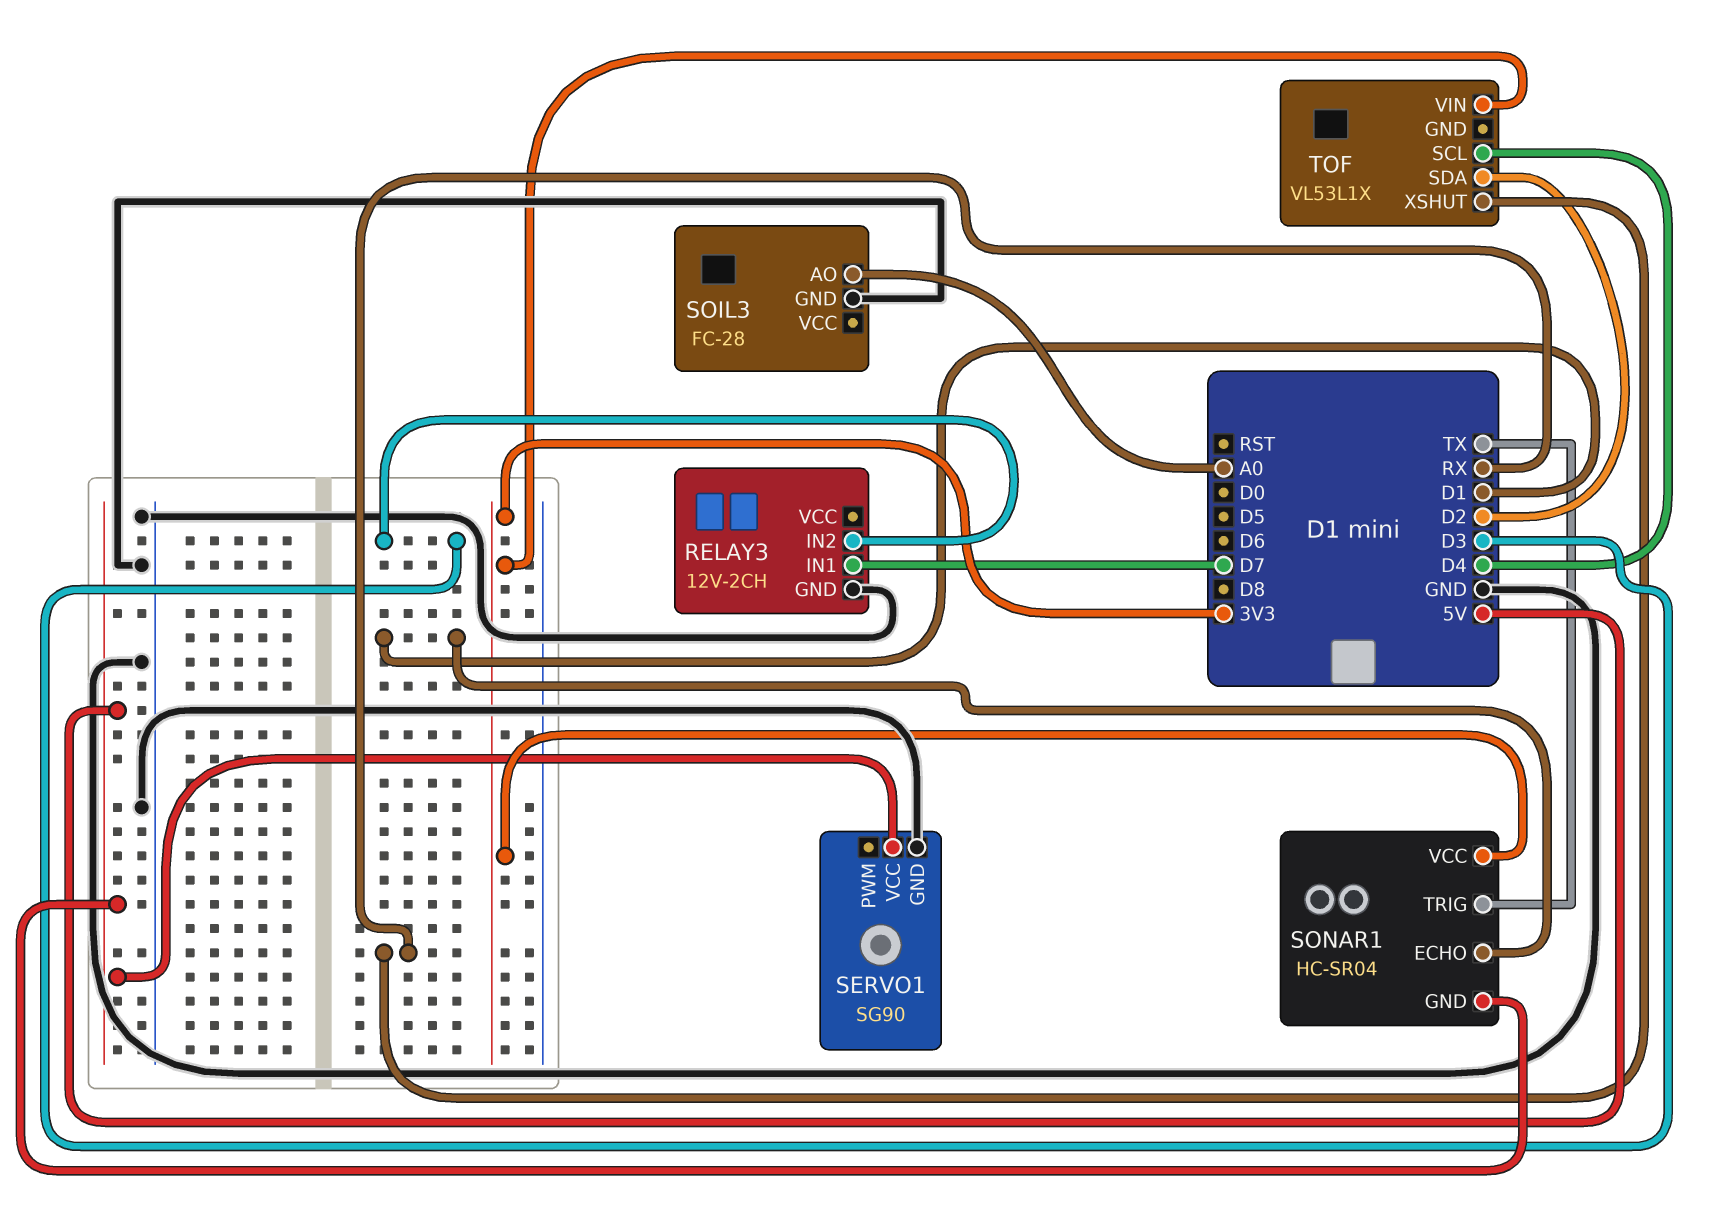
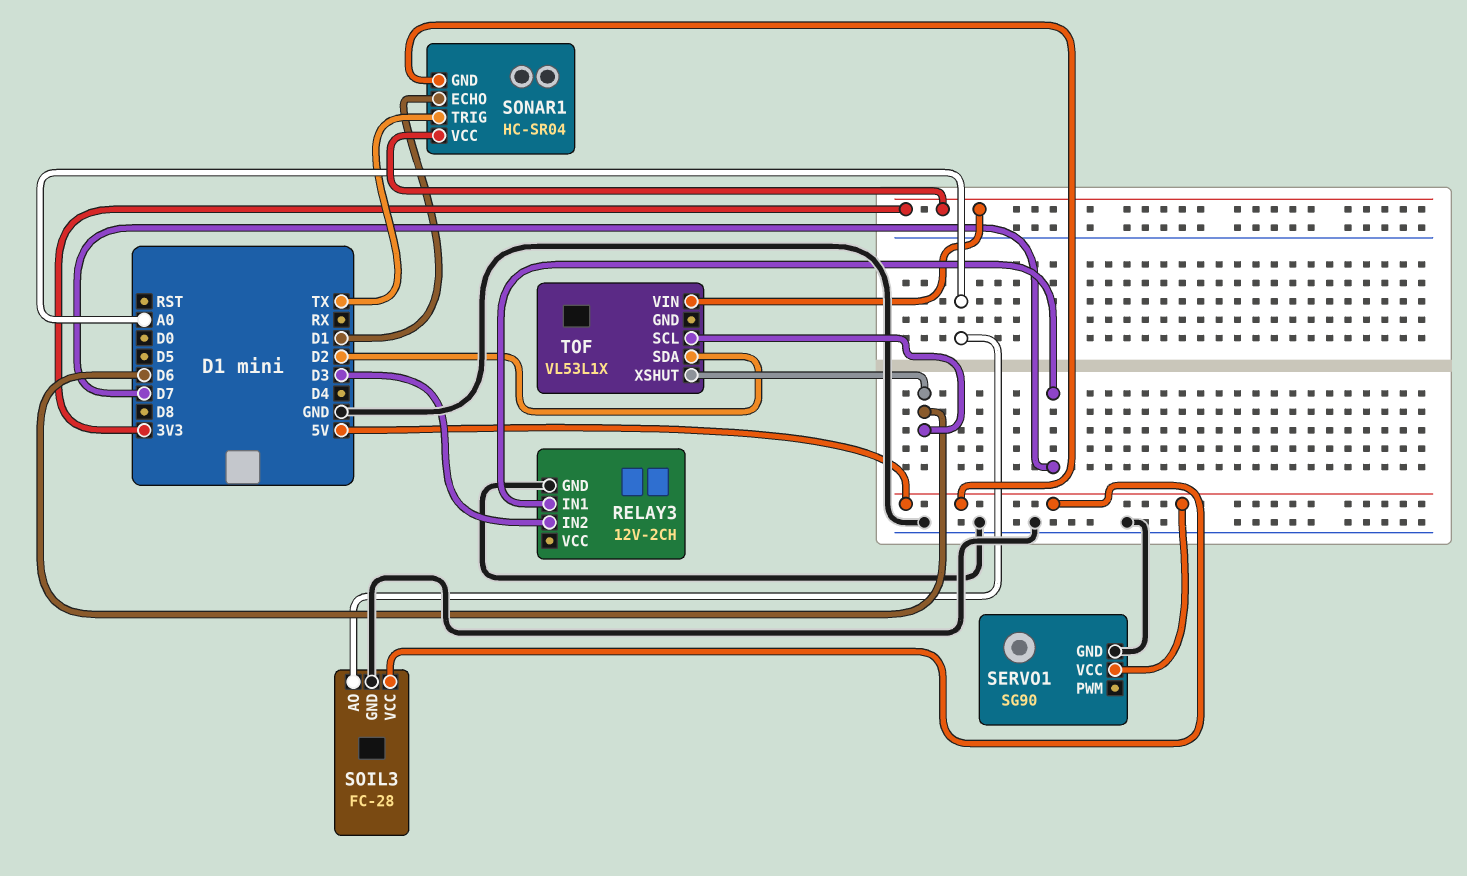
SOIL3 pin VCC: none -> 5V
TOF pin SCL: D4 -> D6
TOF pin XSHUT: RX -> D6

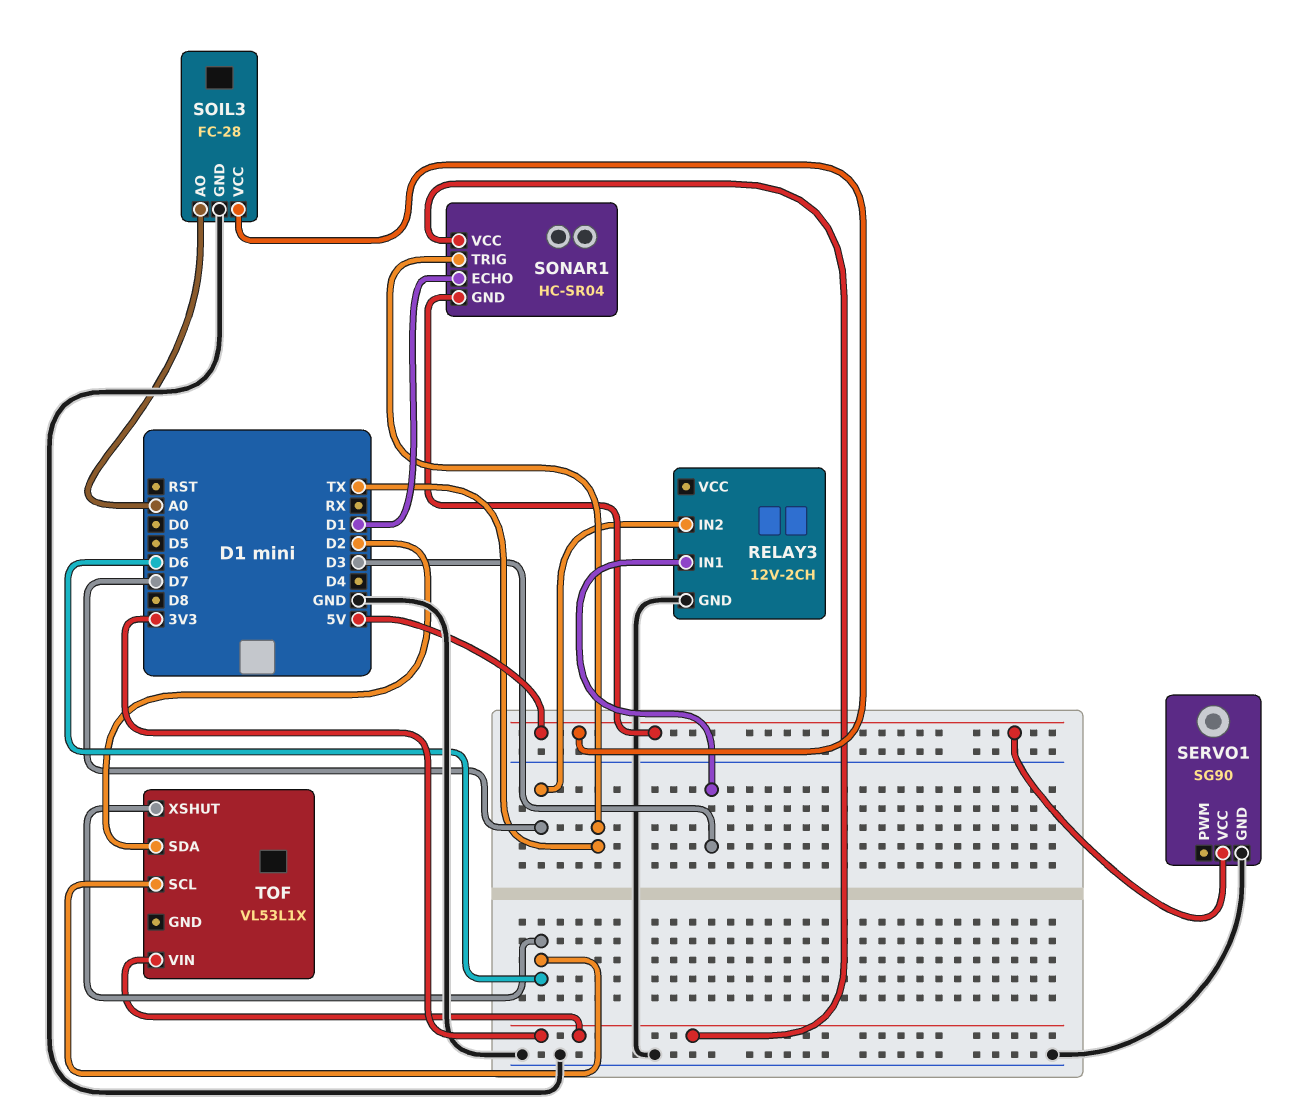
RELAY3 pin IN1: D7 -> D3
RELAY3 pin IN2: D3 -> D7

